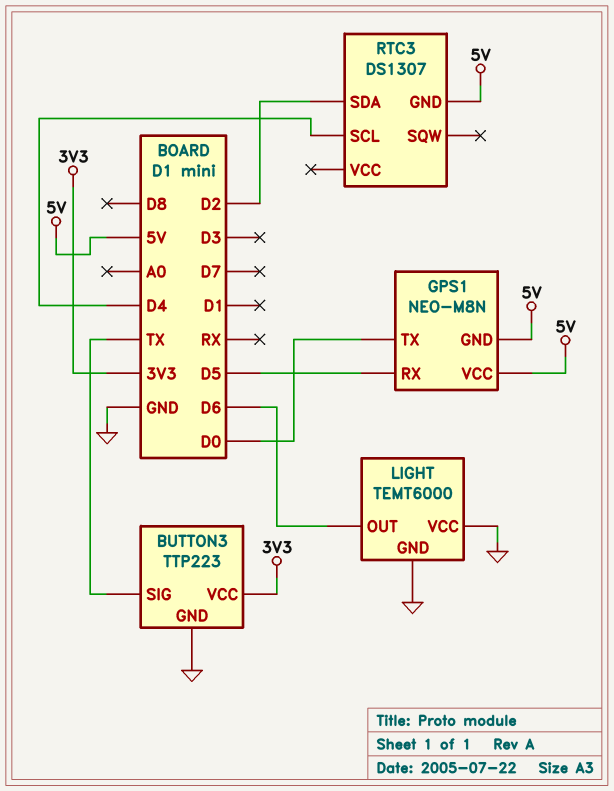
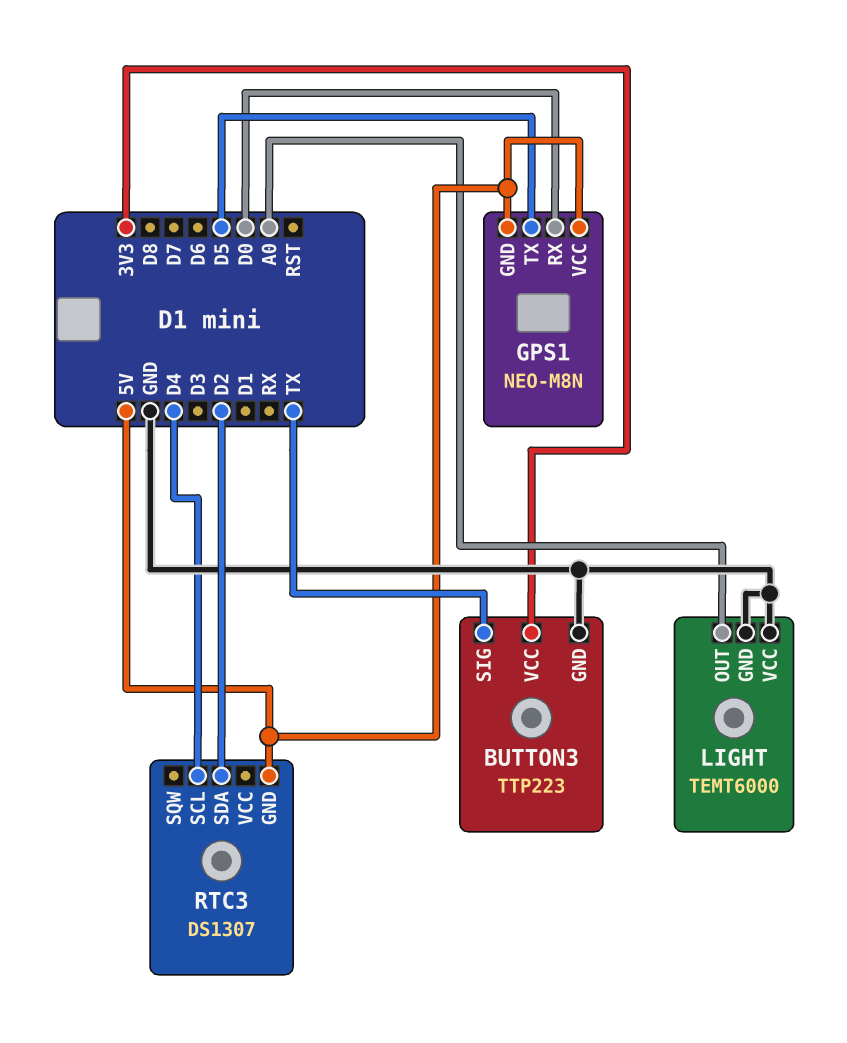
GPS1 pin RX: D5 -> D0
GPS1 pin TX: D0 -> D5
LIGHT pin OUT: D6 -> A0

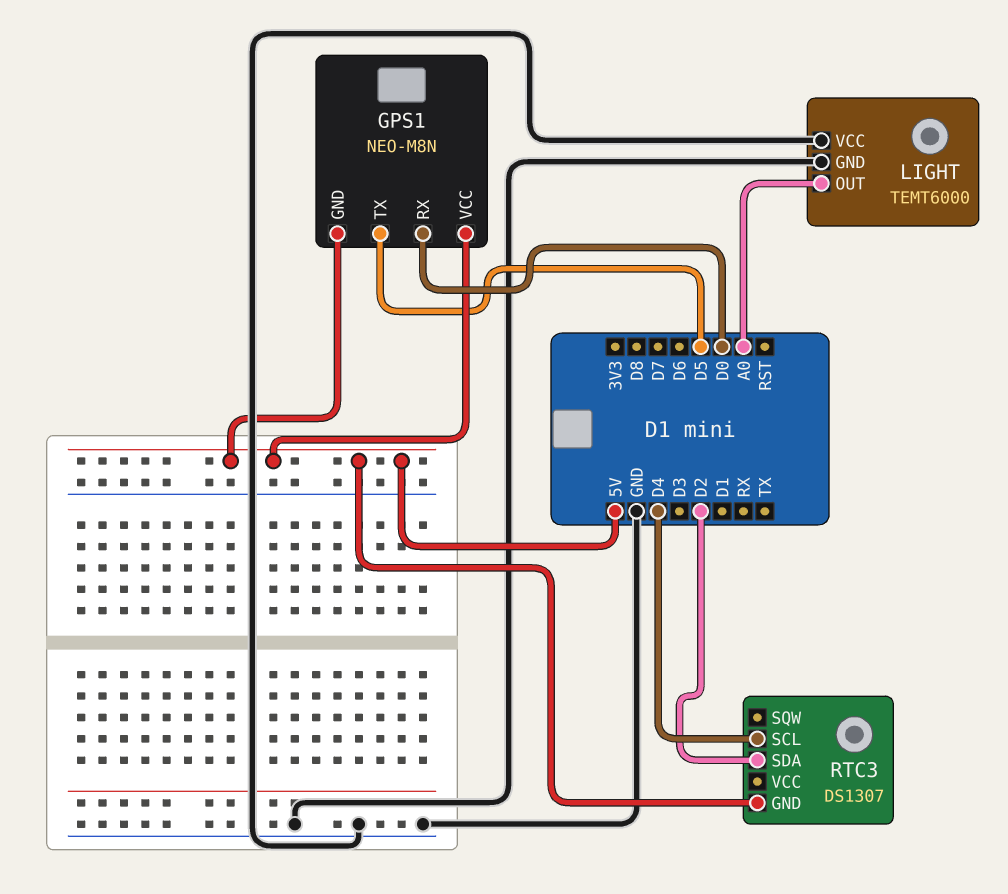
BUTTON3: TTP223 -> none
BUTTON3 pin GND: GND -> none
BUTTON3 pin SIG: TX -> none
BUTTON3 pin VCC: 3V3 -> none

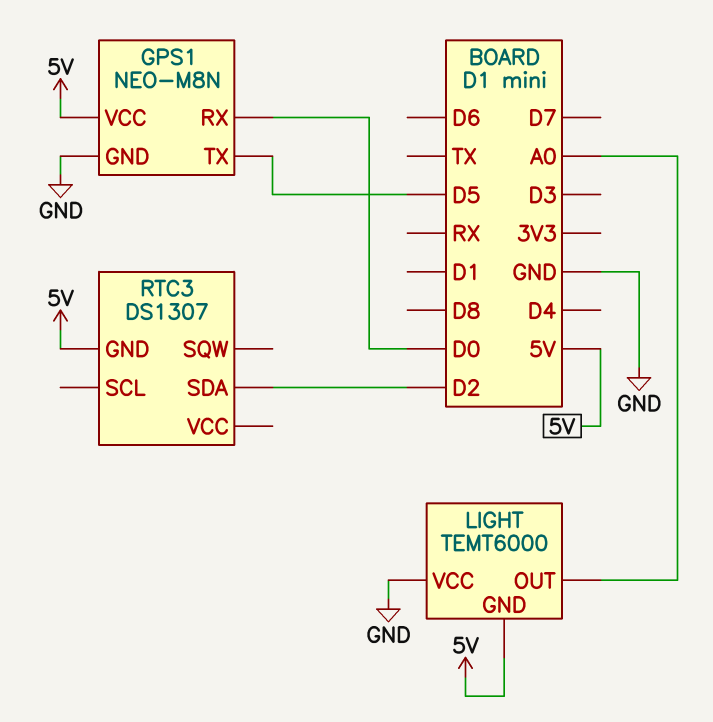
GPS1 pin GND: 5V -> GND
LIGHT pin GND: GND -> 5V
RTC3 pin SCL: D4 -> none

